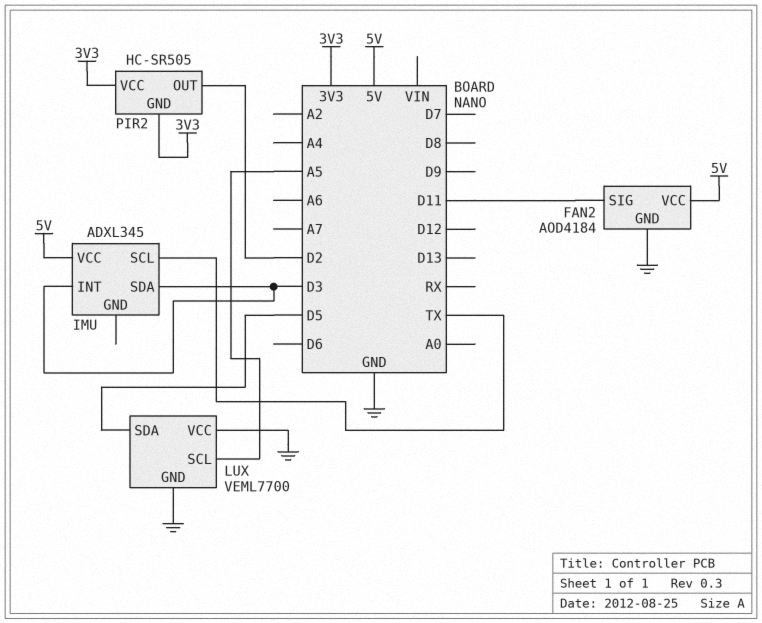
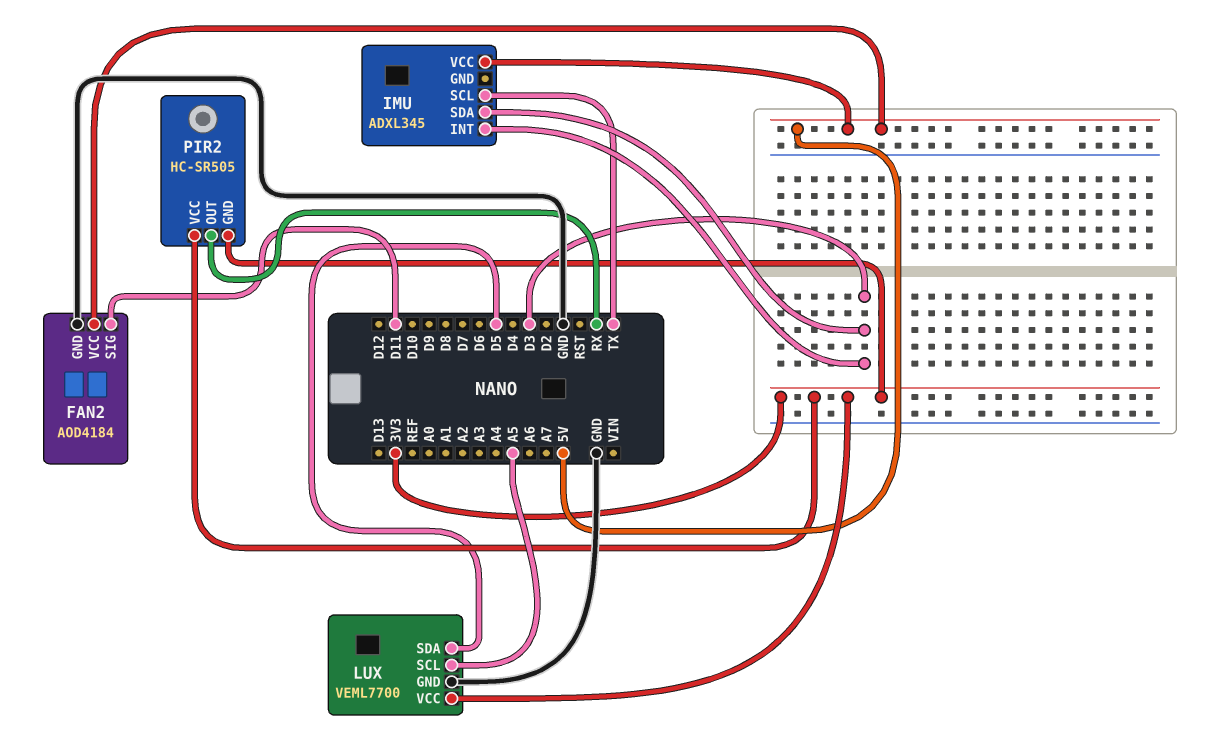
LUX pin VCC: GND -> 3V3
PIR2 pin OUT: D2 -> RX

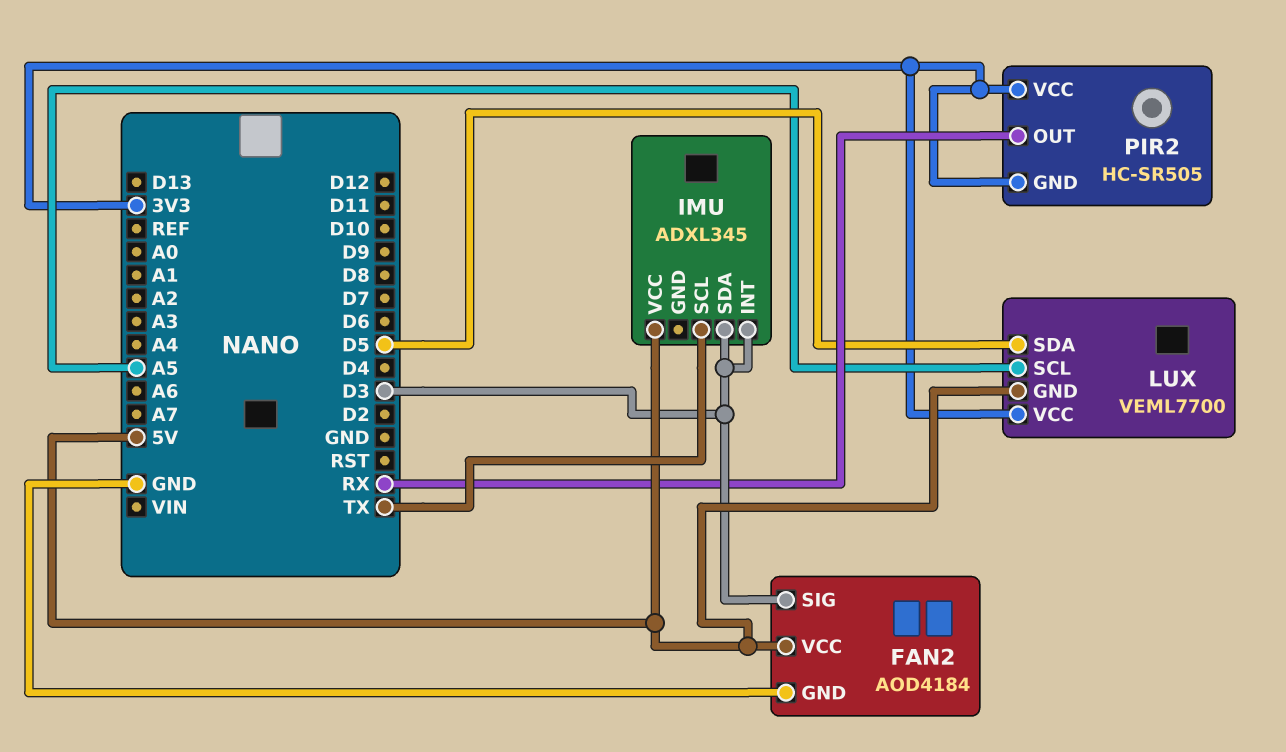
FAN2 pin SIG: D11 -> D3
LUX pin GND: GND -> 5V

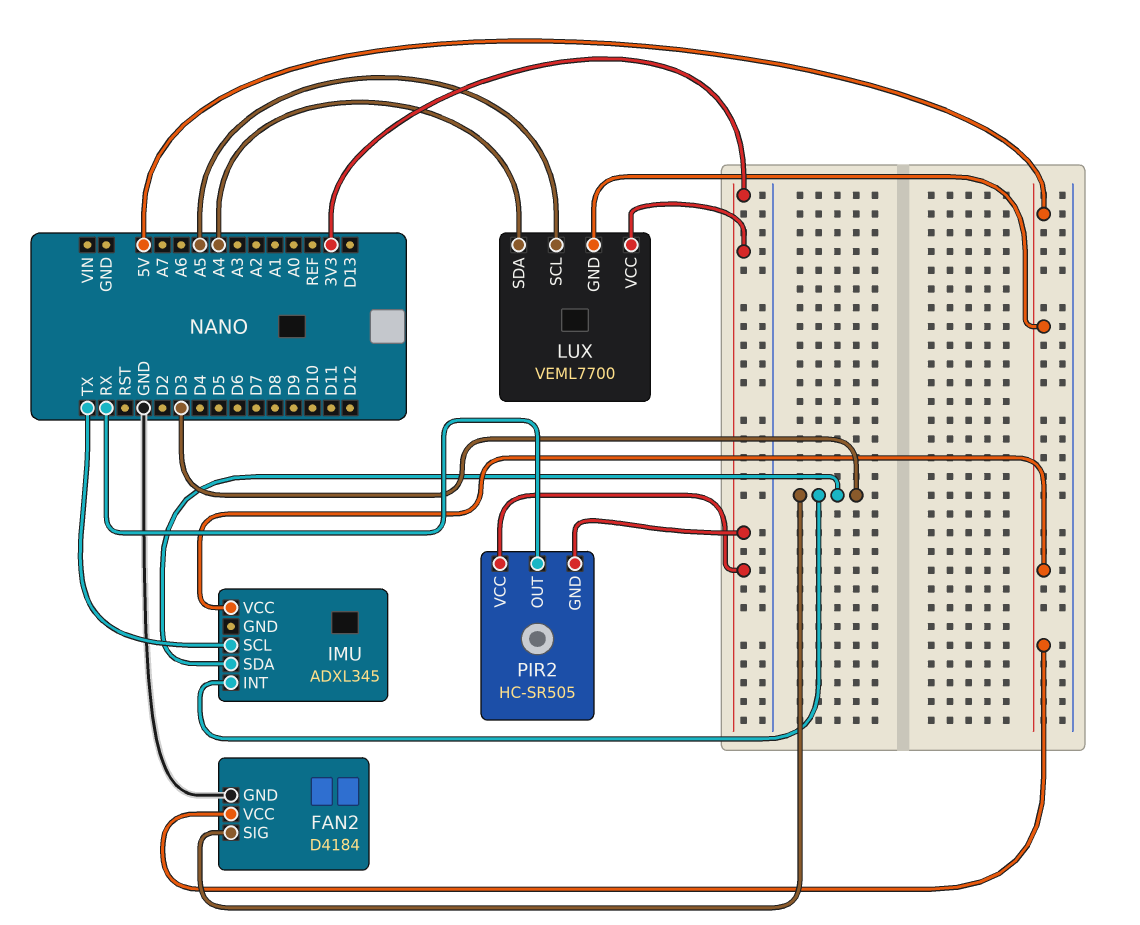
FAN2: AOD4184 -> D4184
LUX pin SDA: D5 -> A4

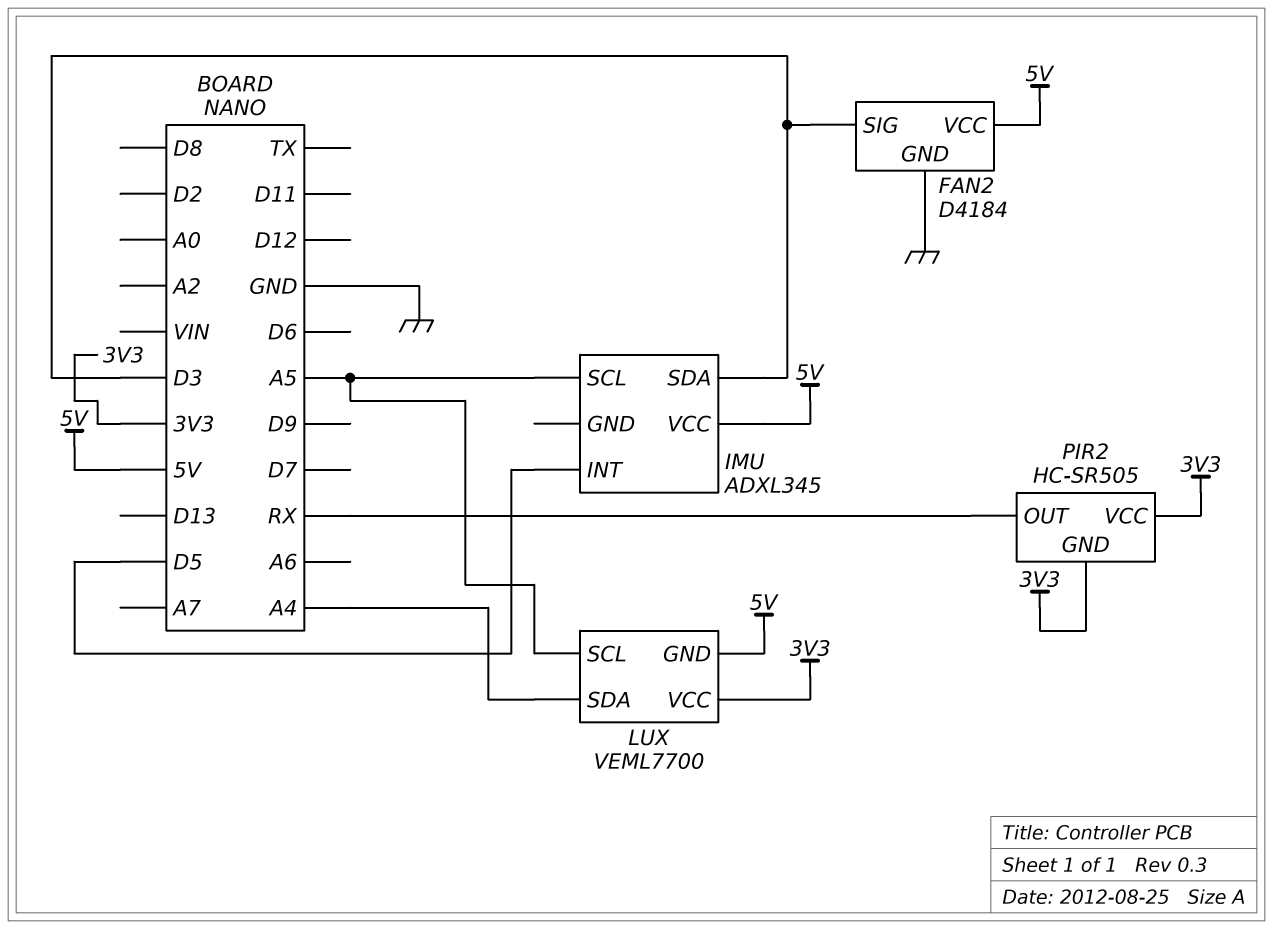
IMU pin INT: D3 -> D5
IMU pin SCL: TX -> A5

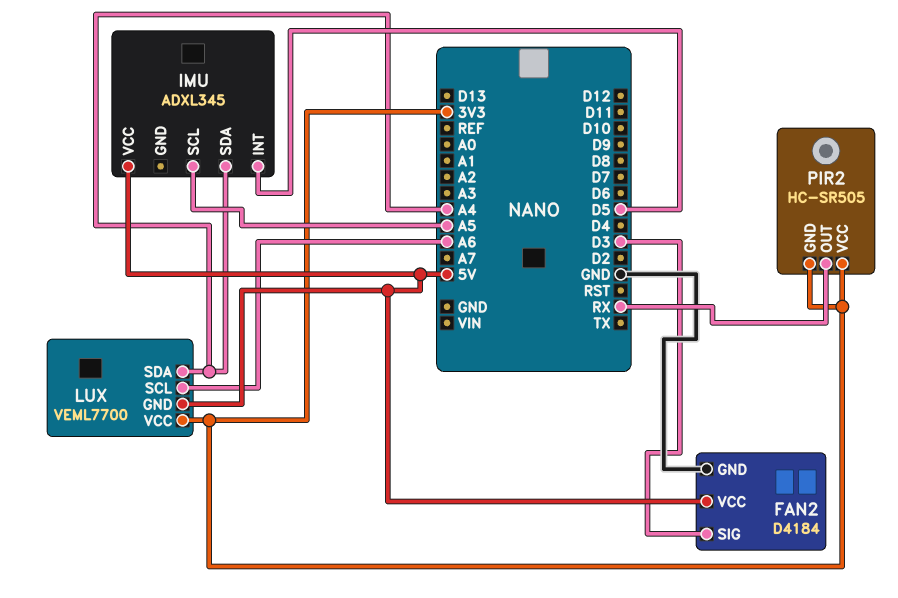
IMU pin SDA: D3 -> A4
LUX pin SCL: A5 -> A6

